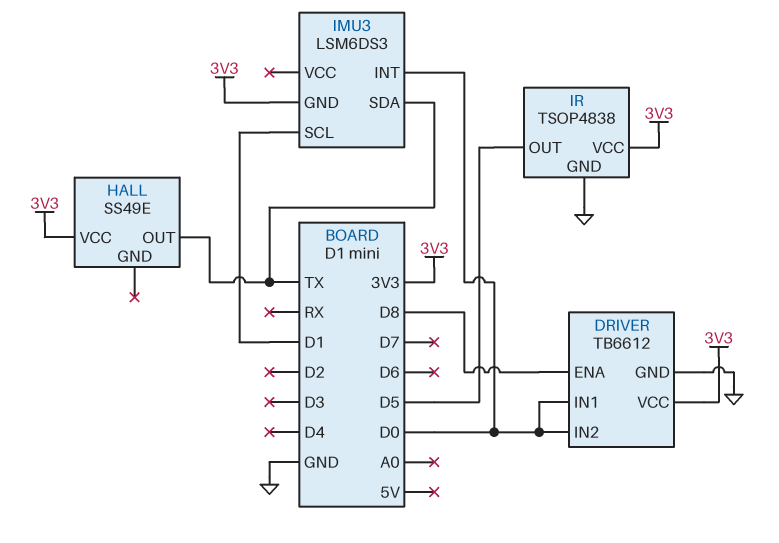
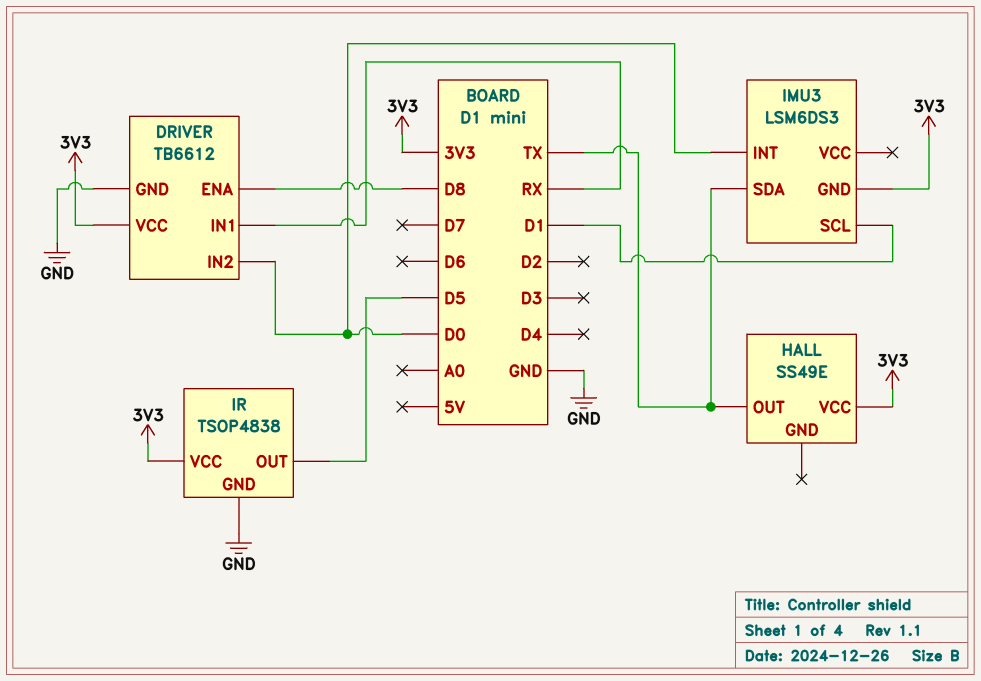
DRIVER pin IN1: D0 -> RX

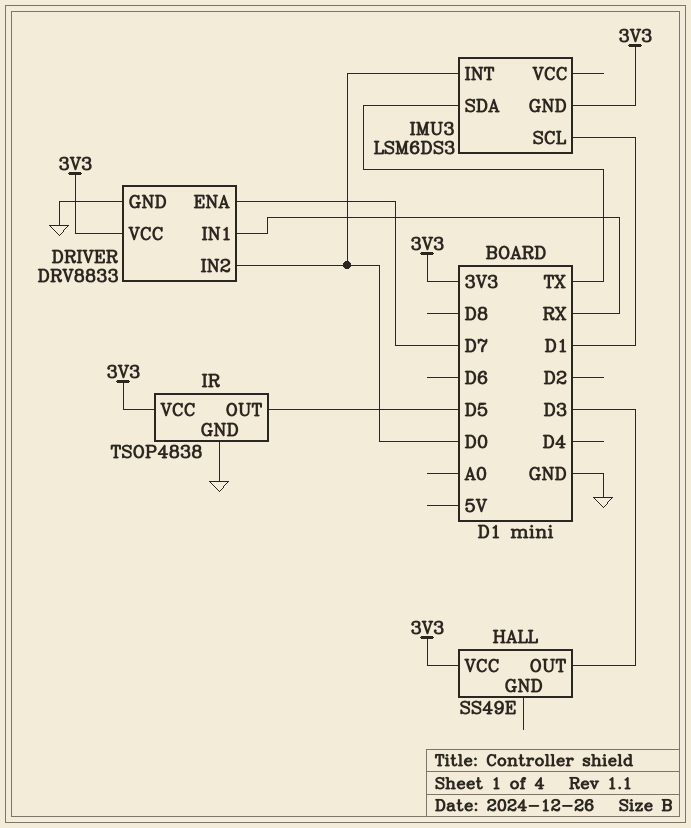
DRIVER: TB6612 -> DRV8833
DRIVER pin ENA: D8 -> D7
HALL pin OUT: TX -> D3

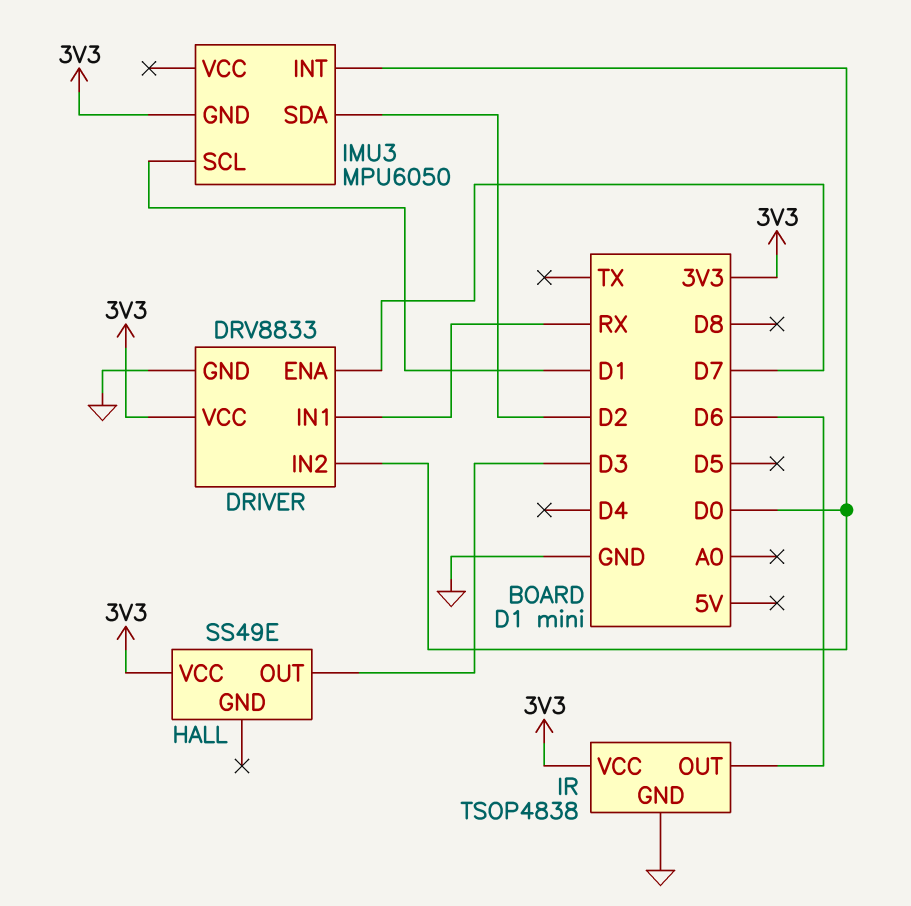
IMU3: LSM6DS3 -> MPU6050
IMU3 pin SDA: TX -> D2
IR pin OUT: D5 -> D6

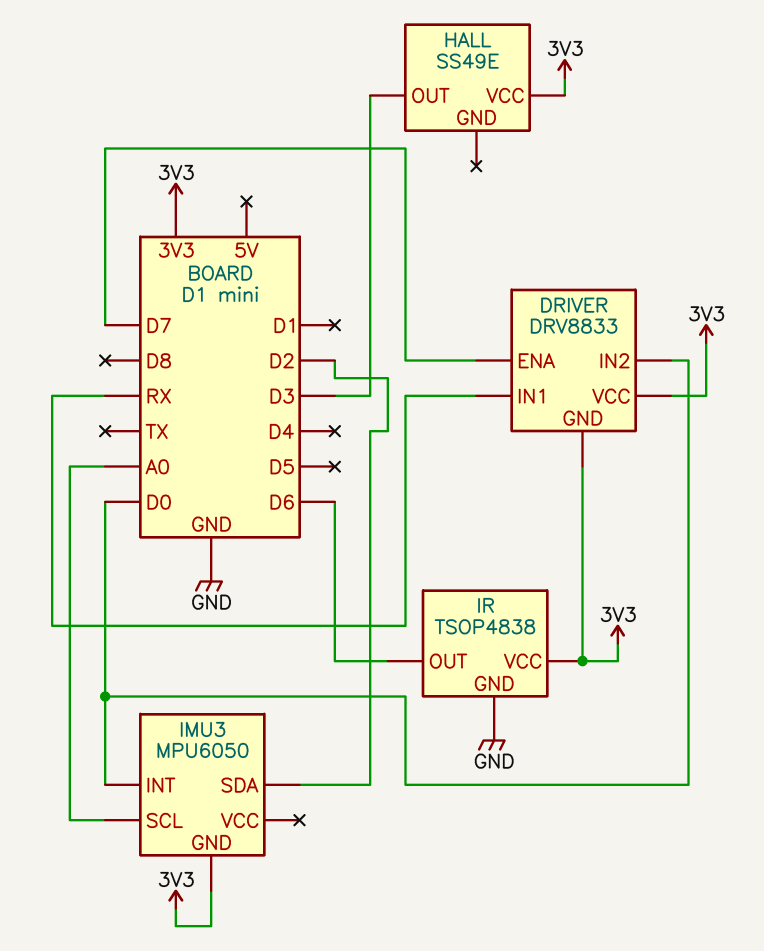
DRIVER pin GND: GND -> 3V3
IMU3 pin SCL: D1 -> A0

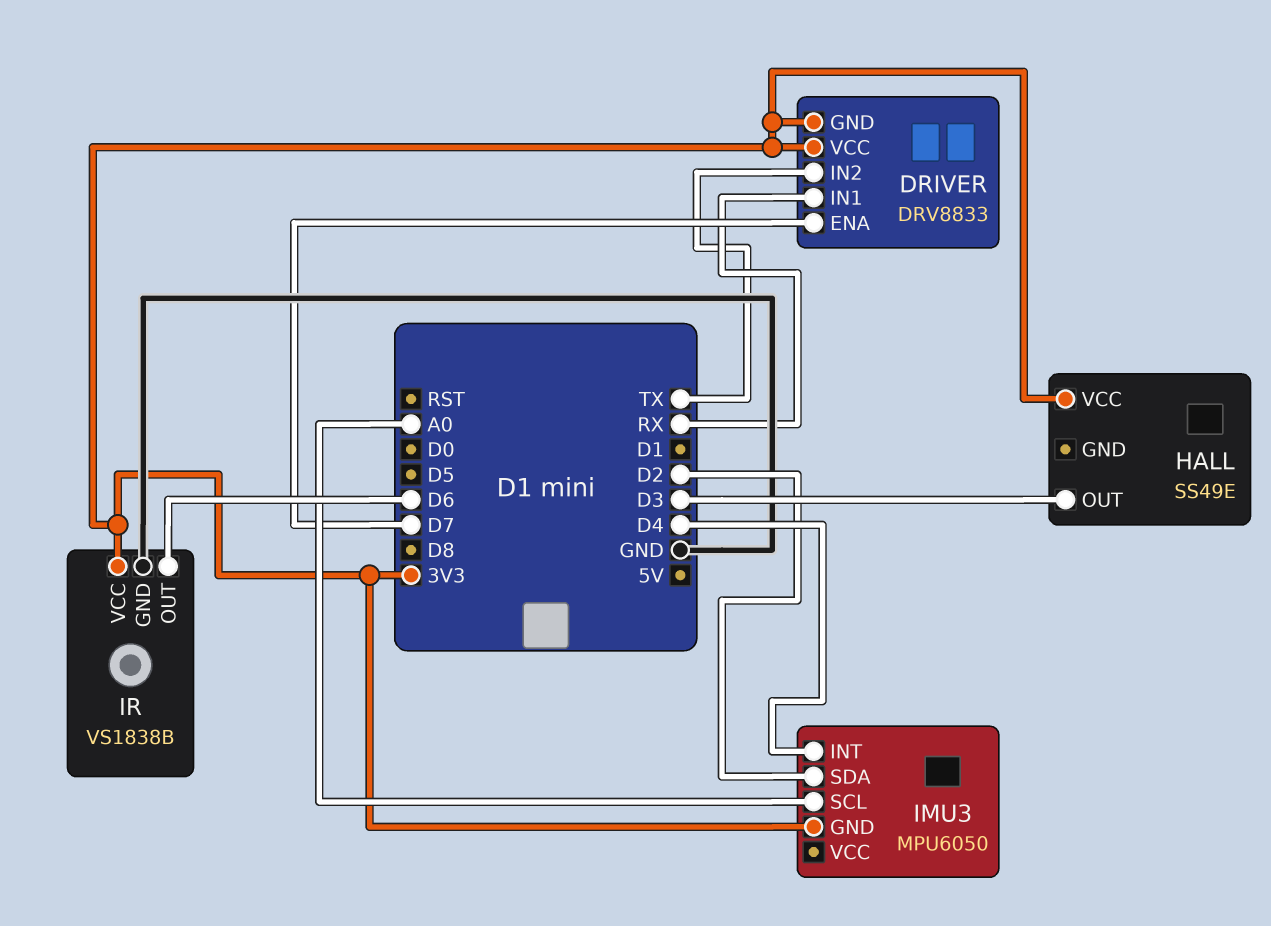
DRIVER pin IN2: D0 -> TX
IMU3 pin INT: D0 -> D4
IR: TSOP4838 -> VS1838B

